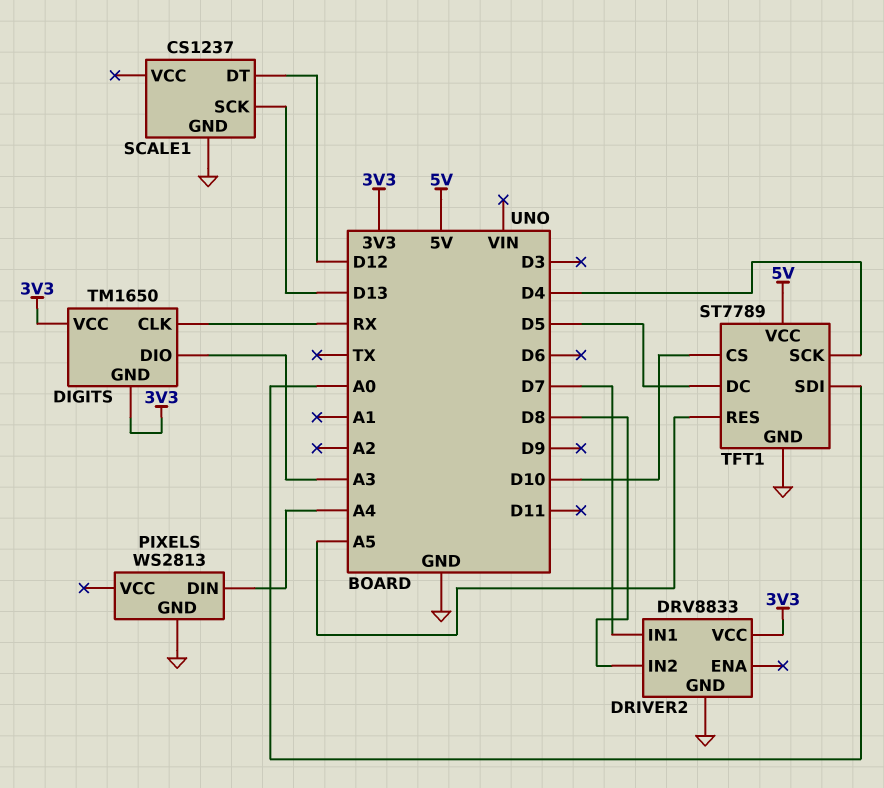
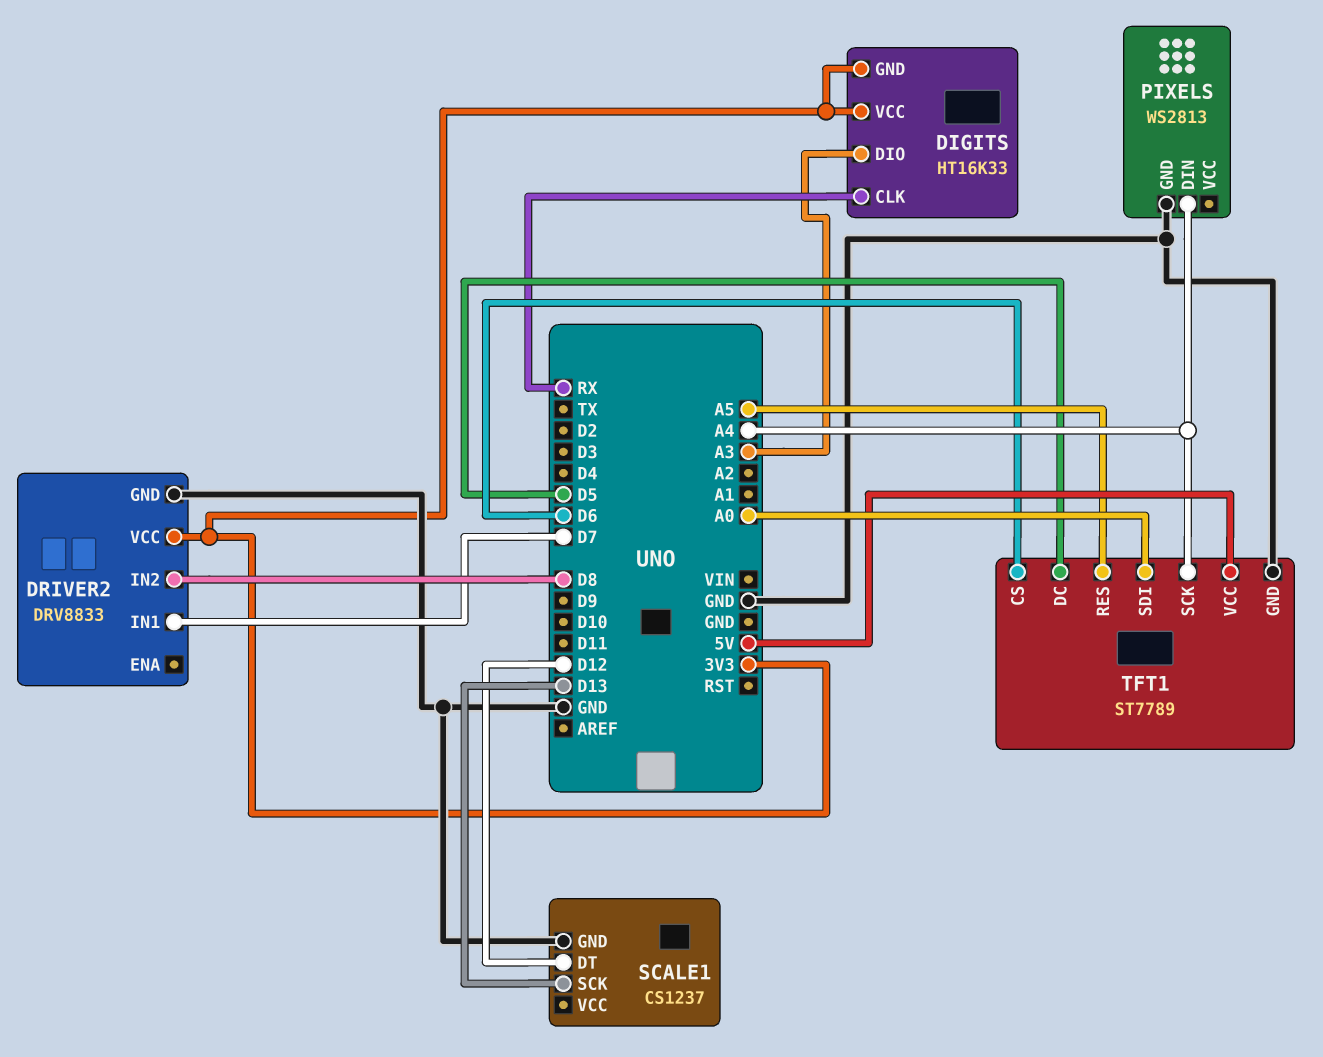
DIGITS: TM1650 -> HT16K33
TFT1 pin CS: D10 -> D6
TFT1 pin SCK: D4 -> A4

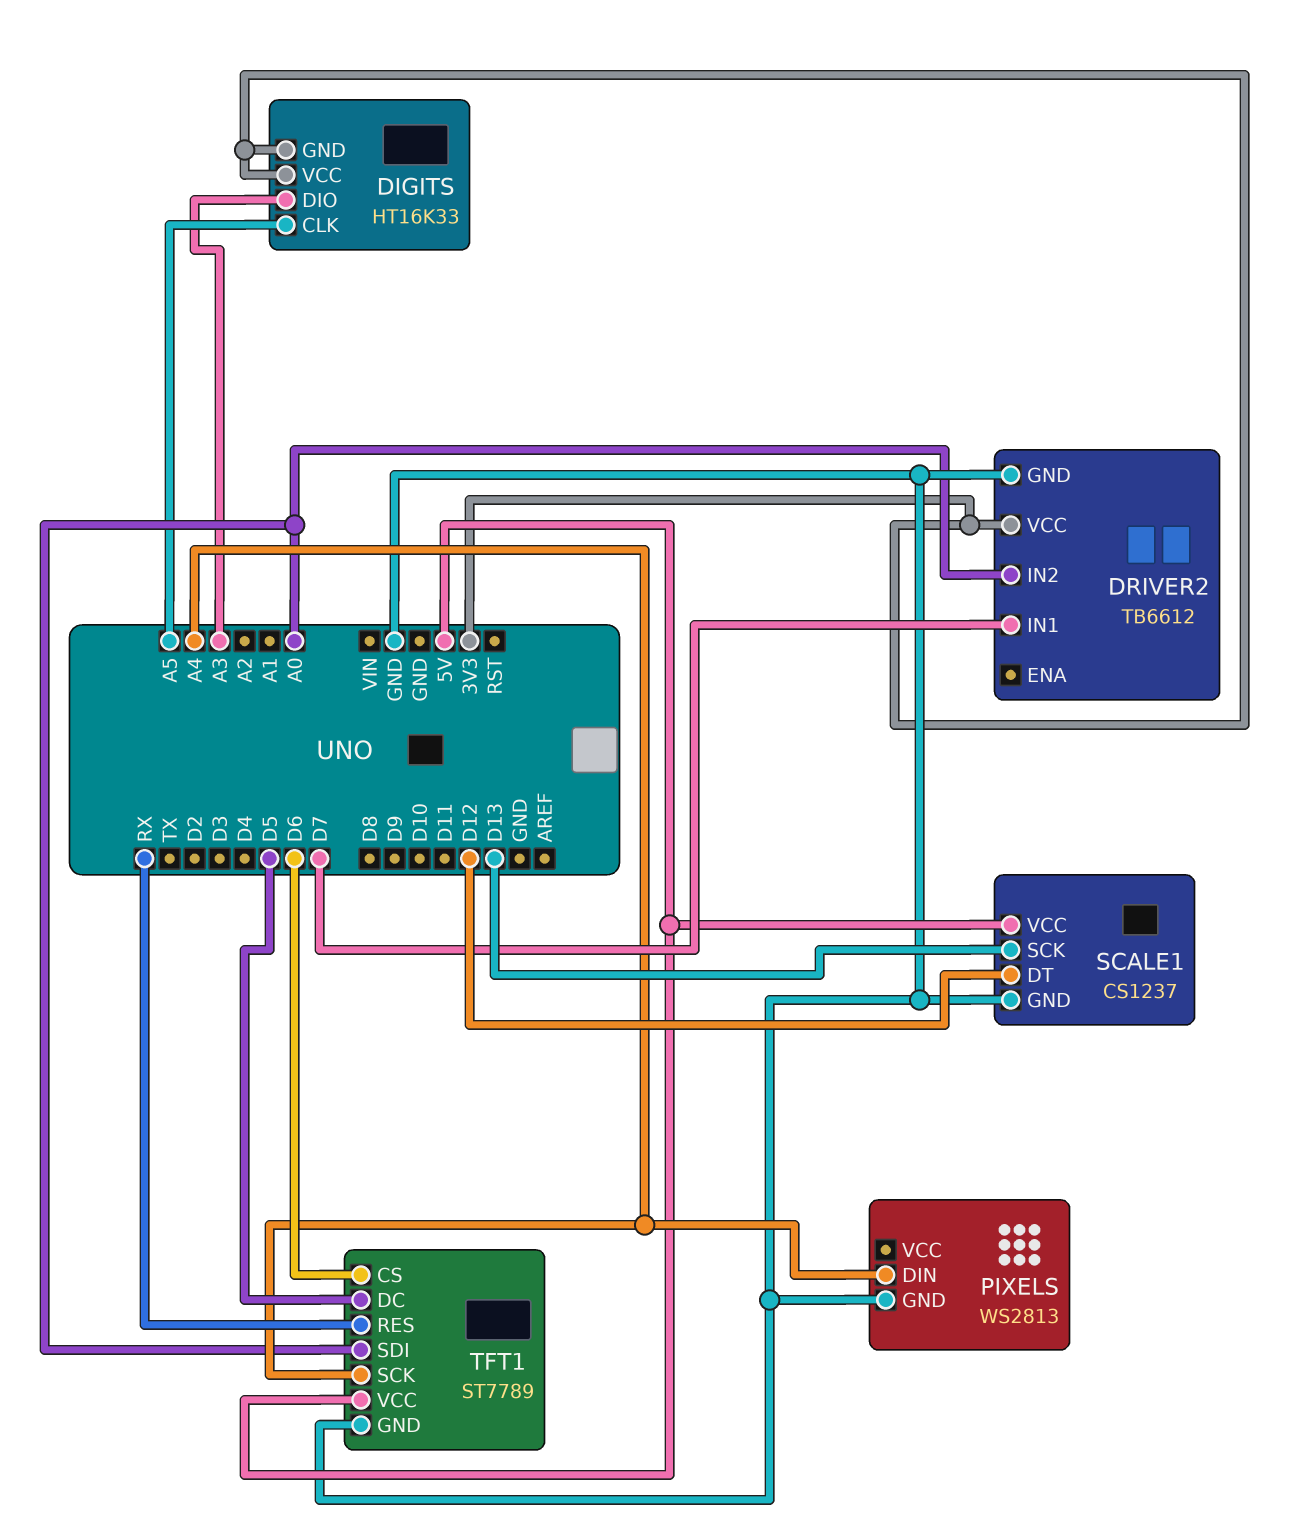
DIGITS pin CLK: RX -> A5
DRIVER2: DRV8833 -> TB6612
DRIVER2 pin IN2: D8 -> A0
SCALE1 pin VCC: none -> 5V
TFT1 pin RES: A5 -> RX

